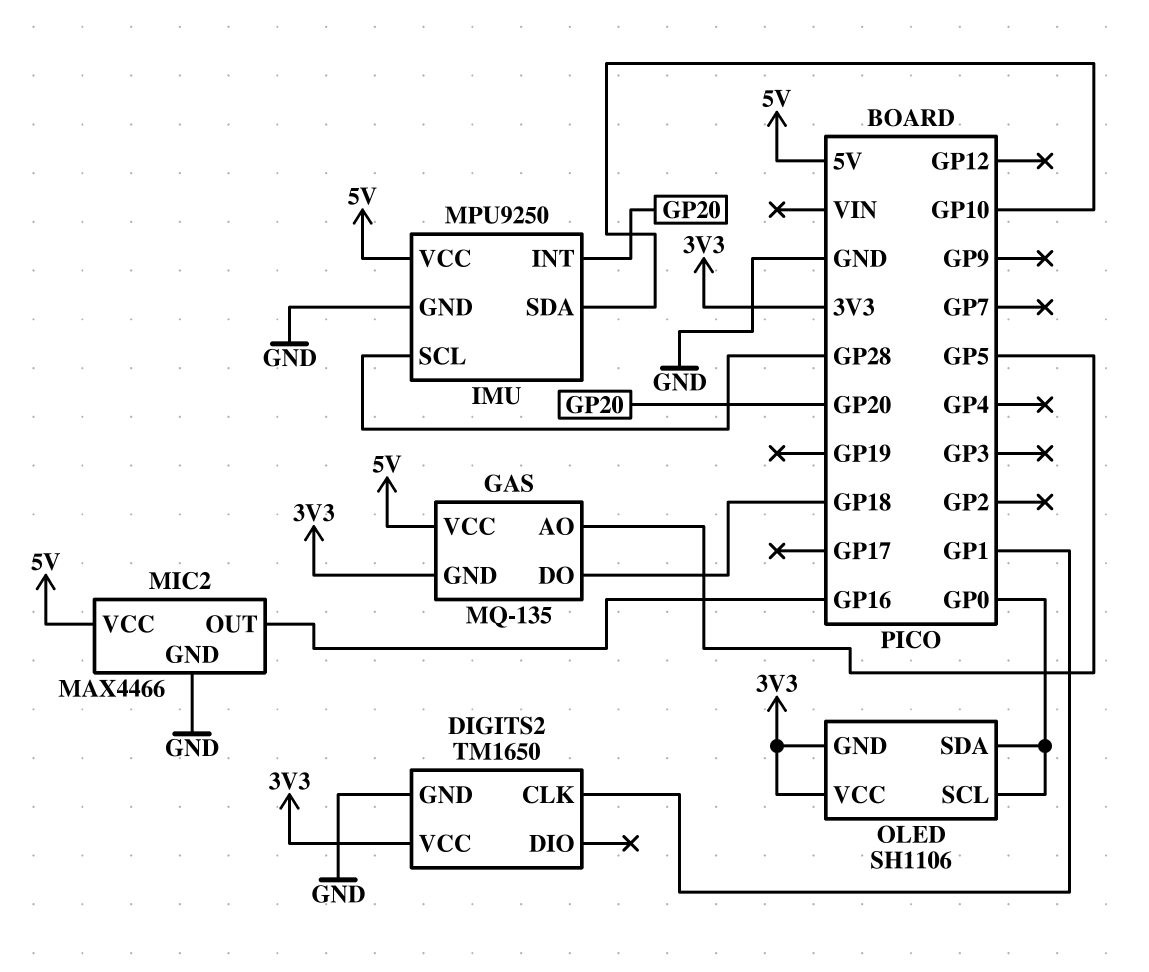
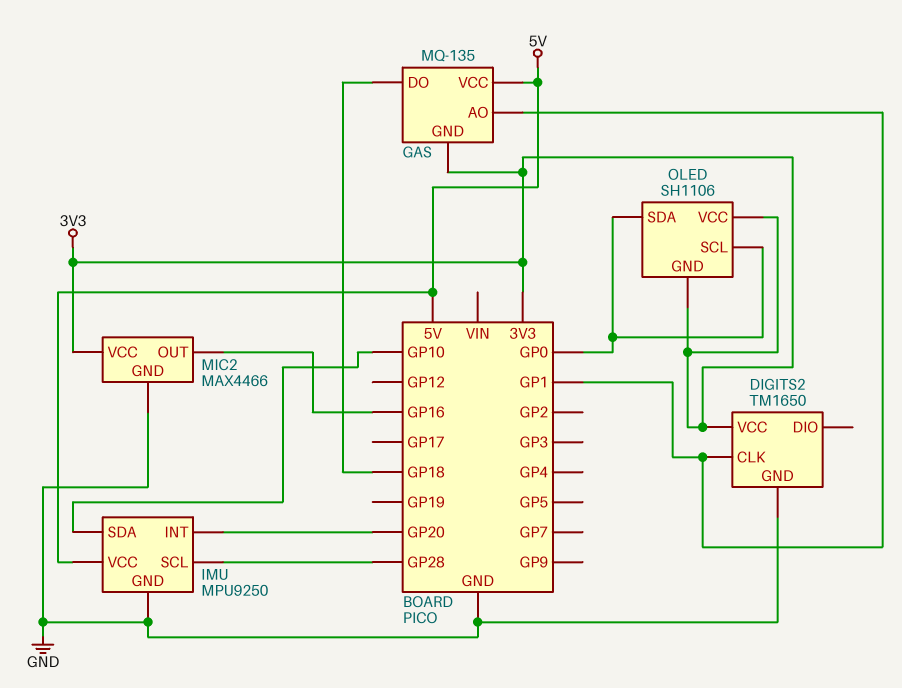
GAS pin AO: GP5 -> GP1
MIC2 pin VCC: 5V -> 3V3

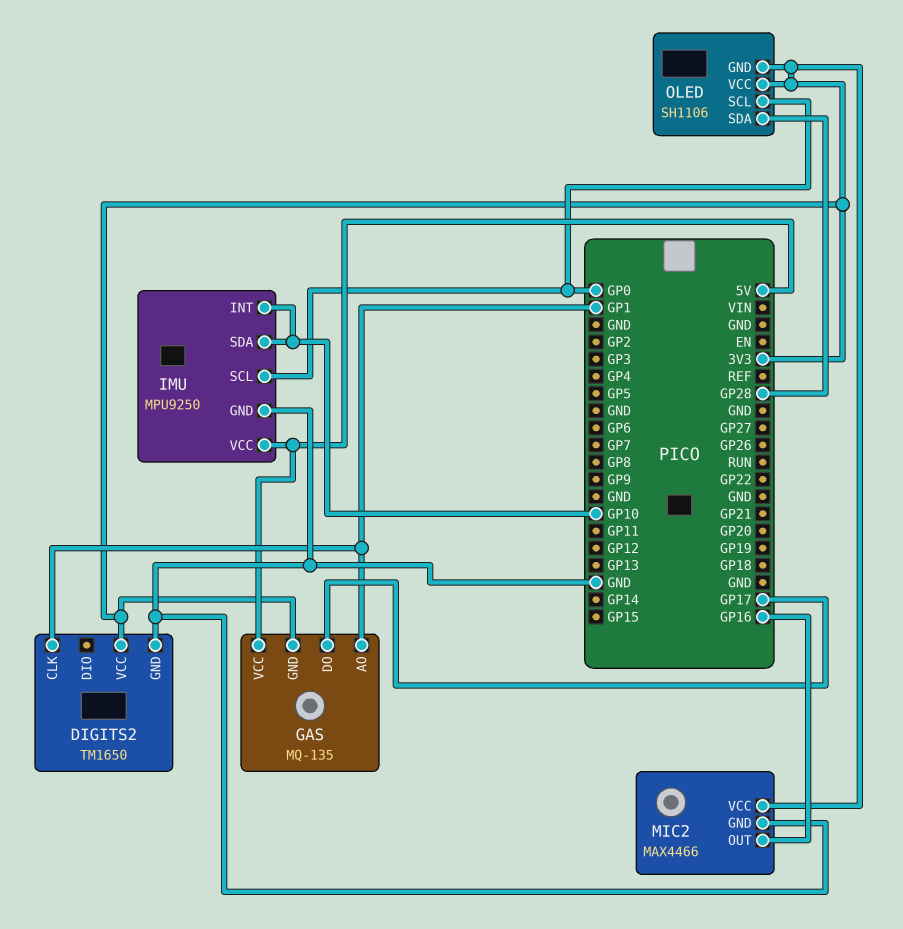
GAS pin DO: GP18 -> GP17
IMU pin INT: GP20 -> GP10
IMU pin SCL: GP28 -> GP0
OLED pin SDA: GP0 -> GP28

